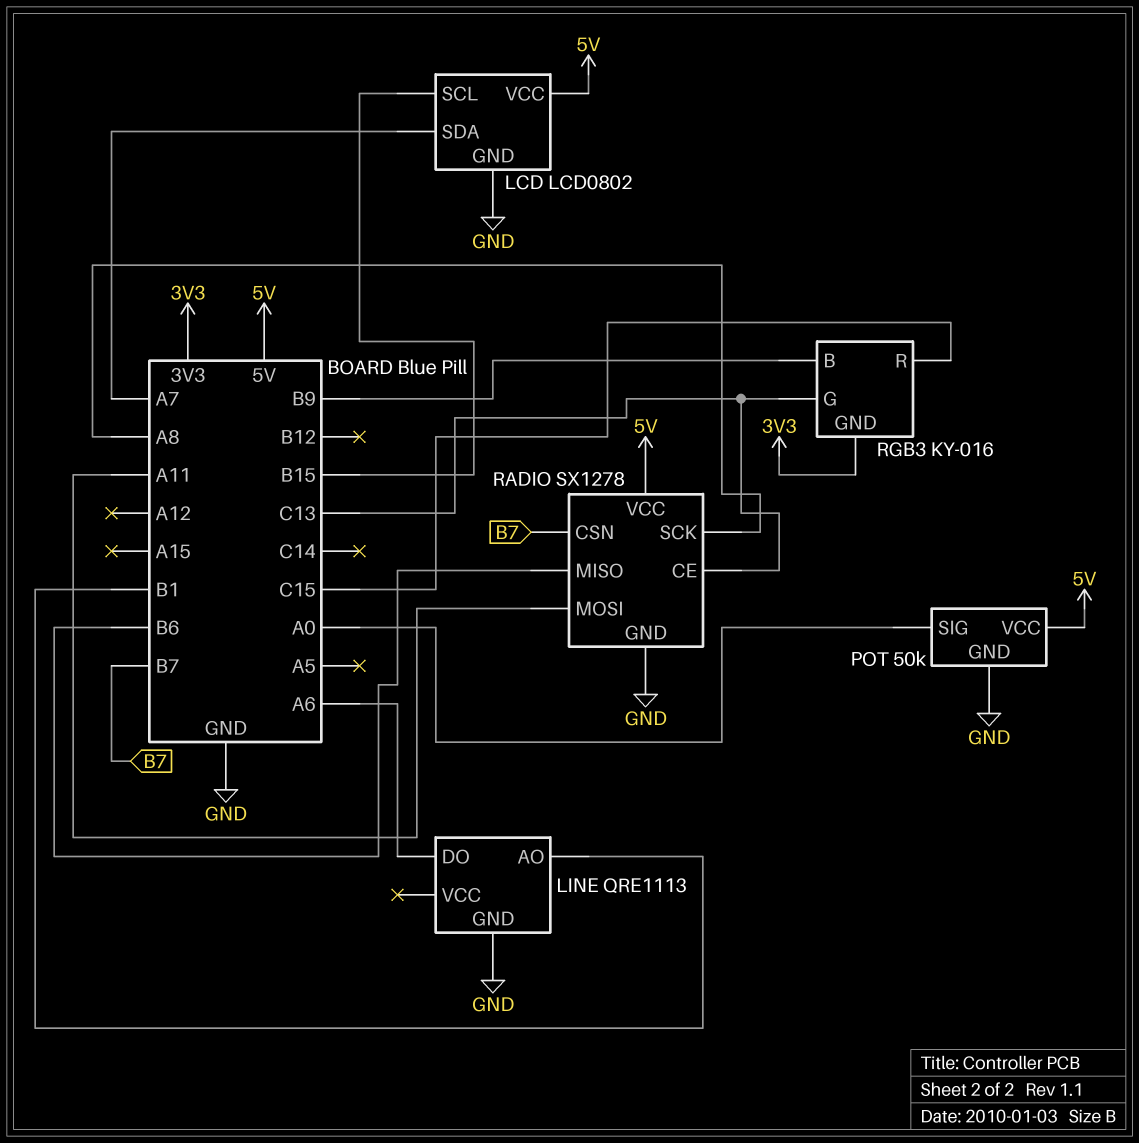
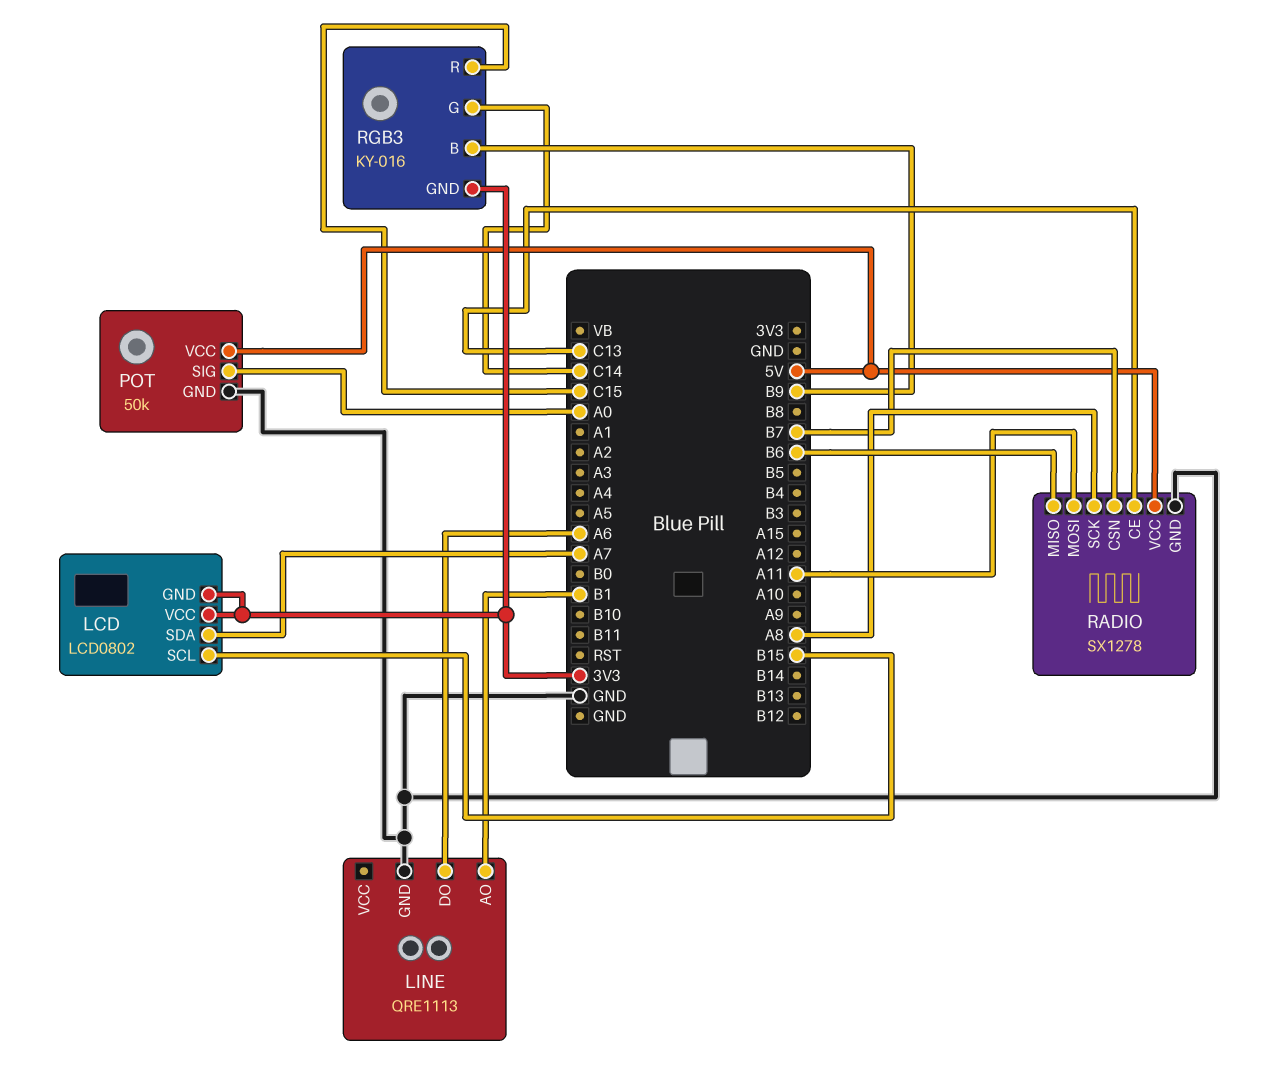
LCD pin GND: GND -> 3V3
LCD pin VCC: 5V -> 3V3
RGB3 pin G: C13 -> C14

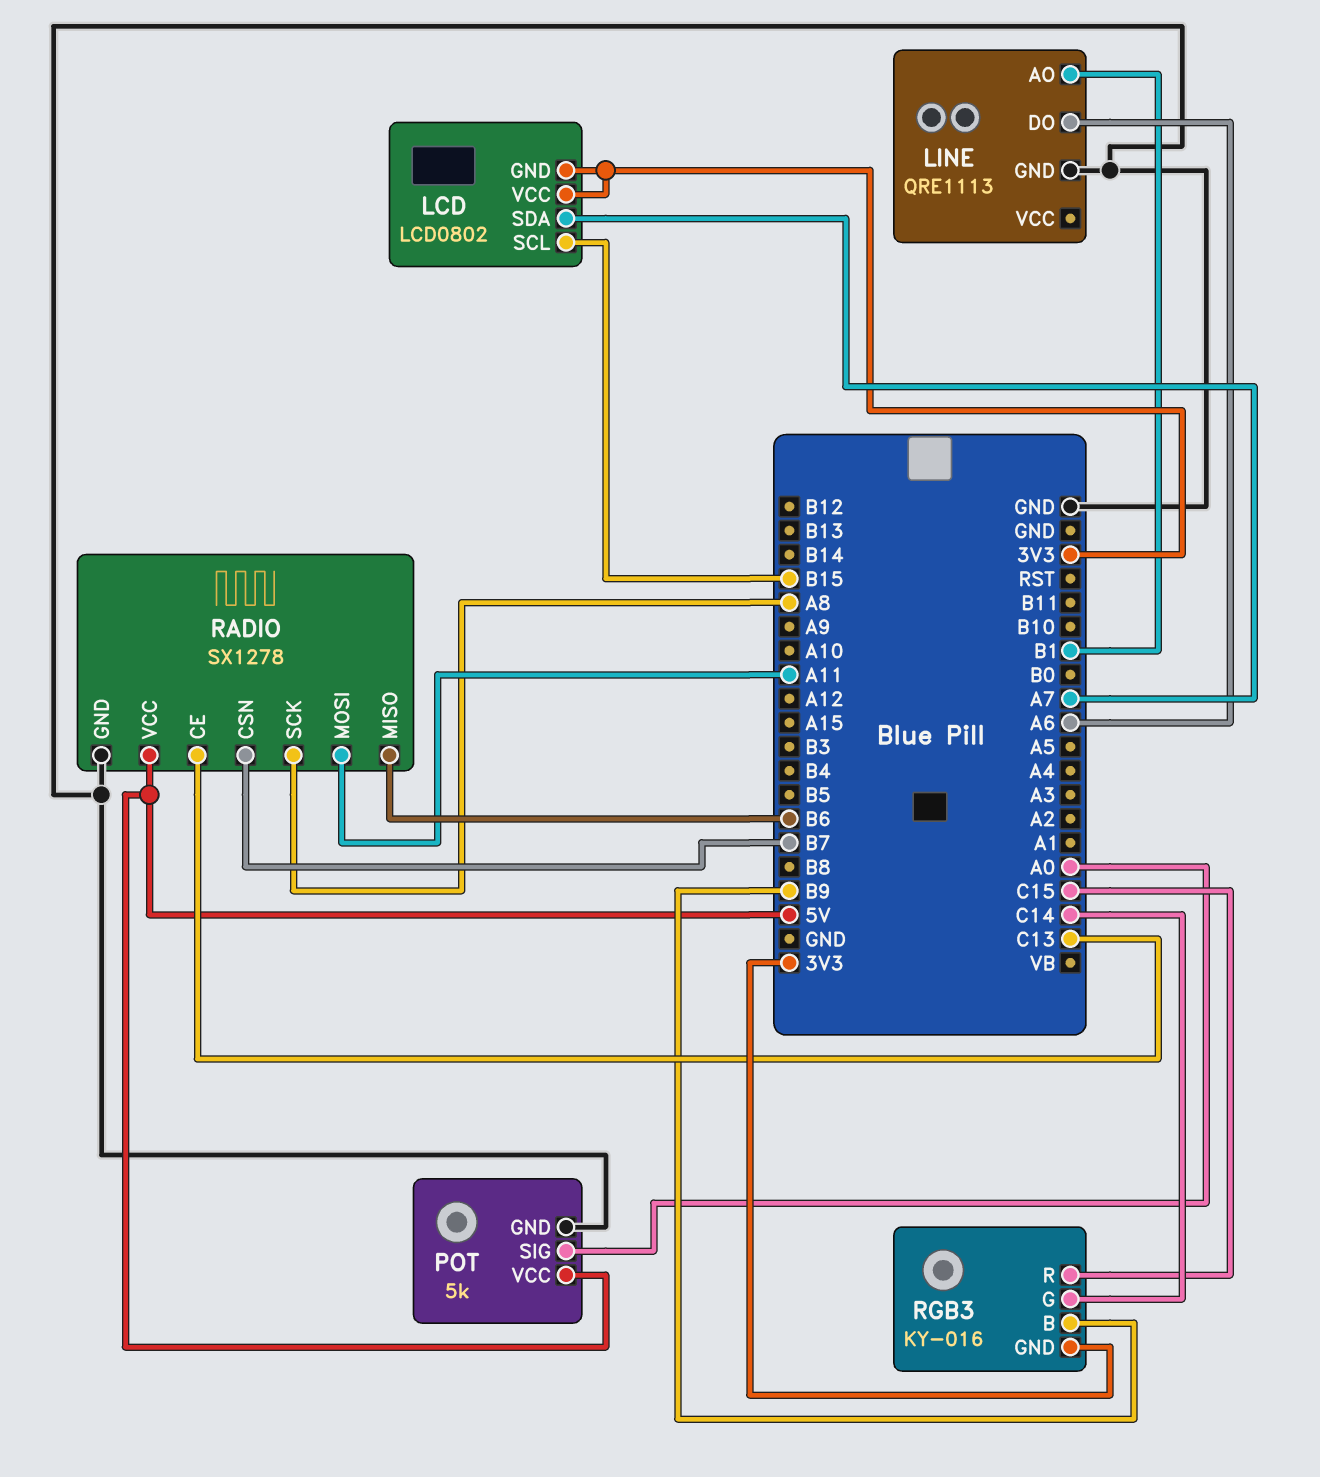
POT: 50k -> 5k

